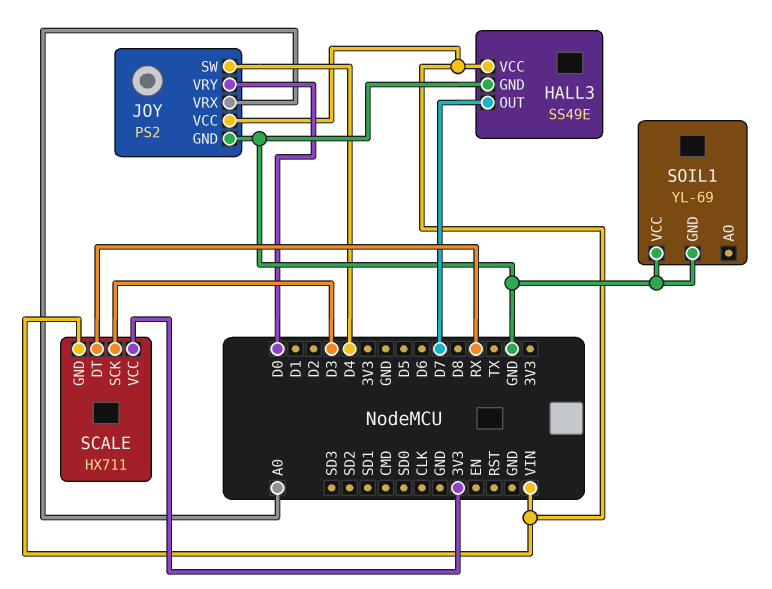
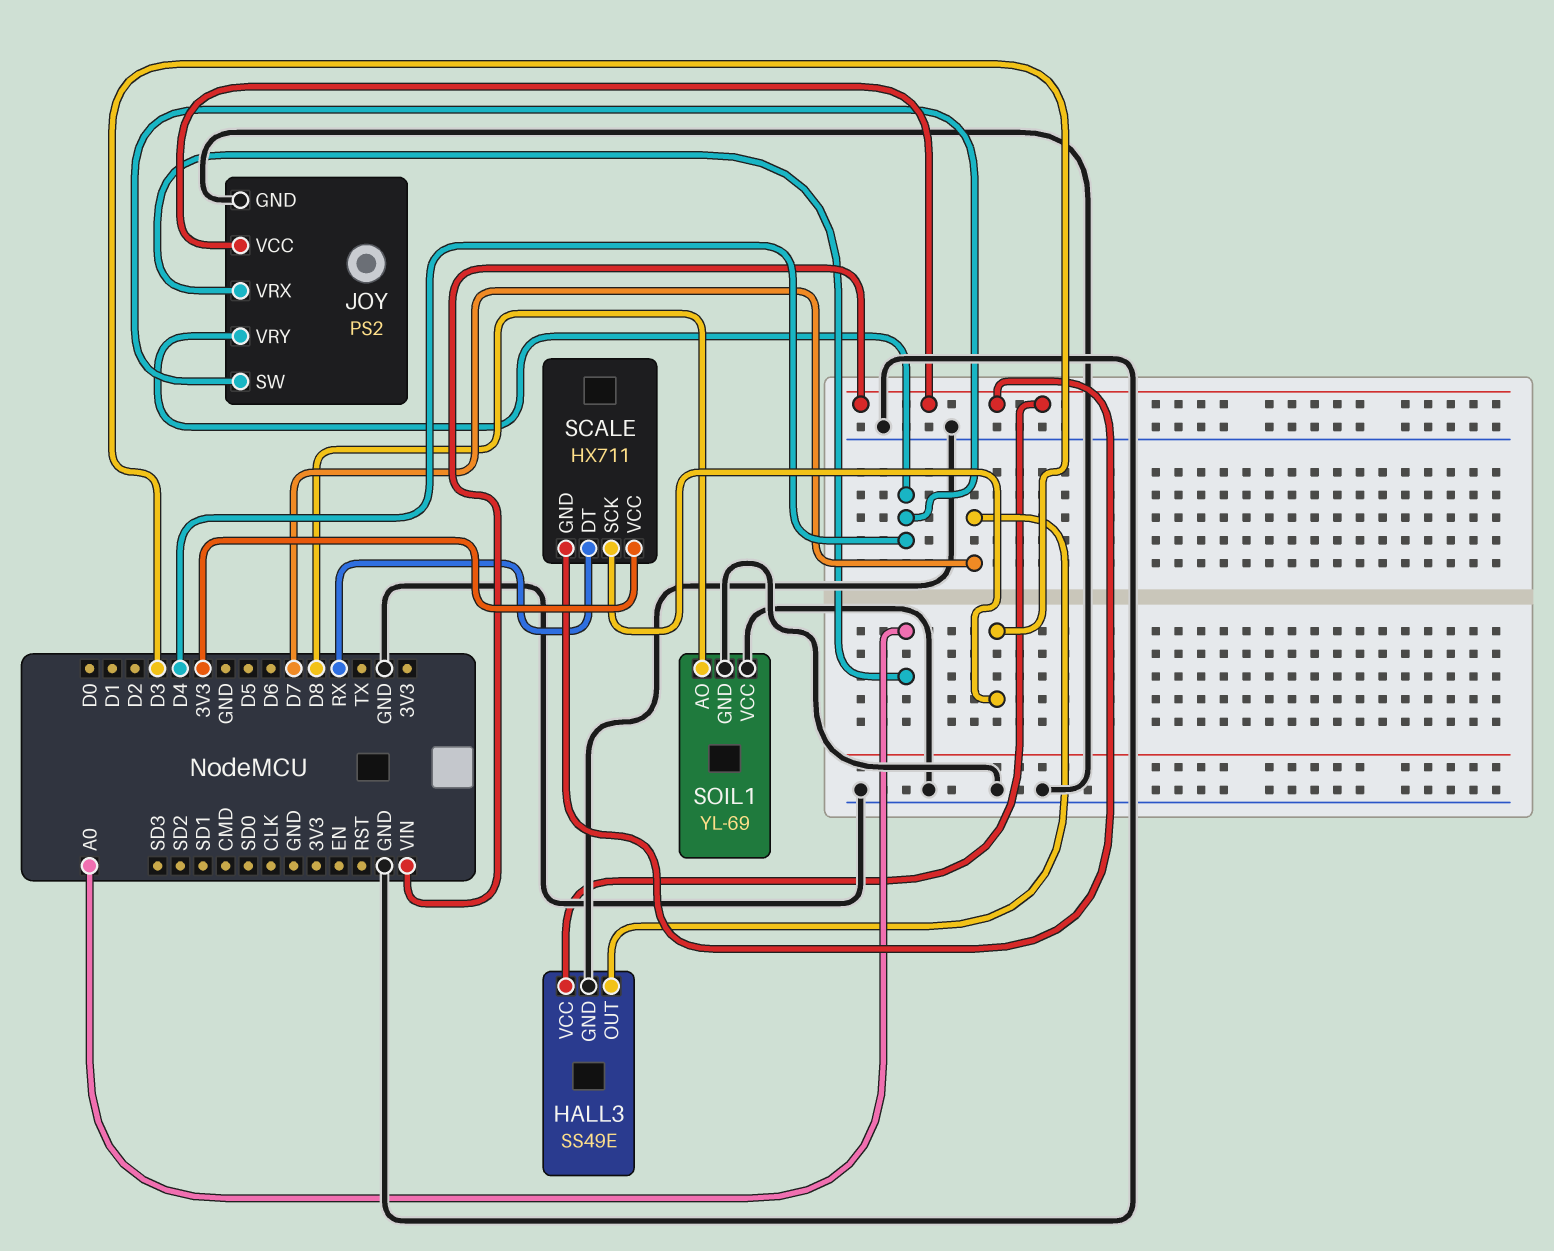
JOY pin VRY: D0 -> D4
SOIL1 pin AO: none -> D8

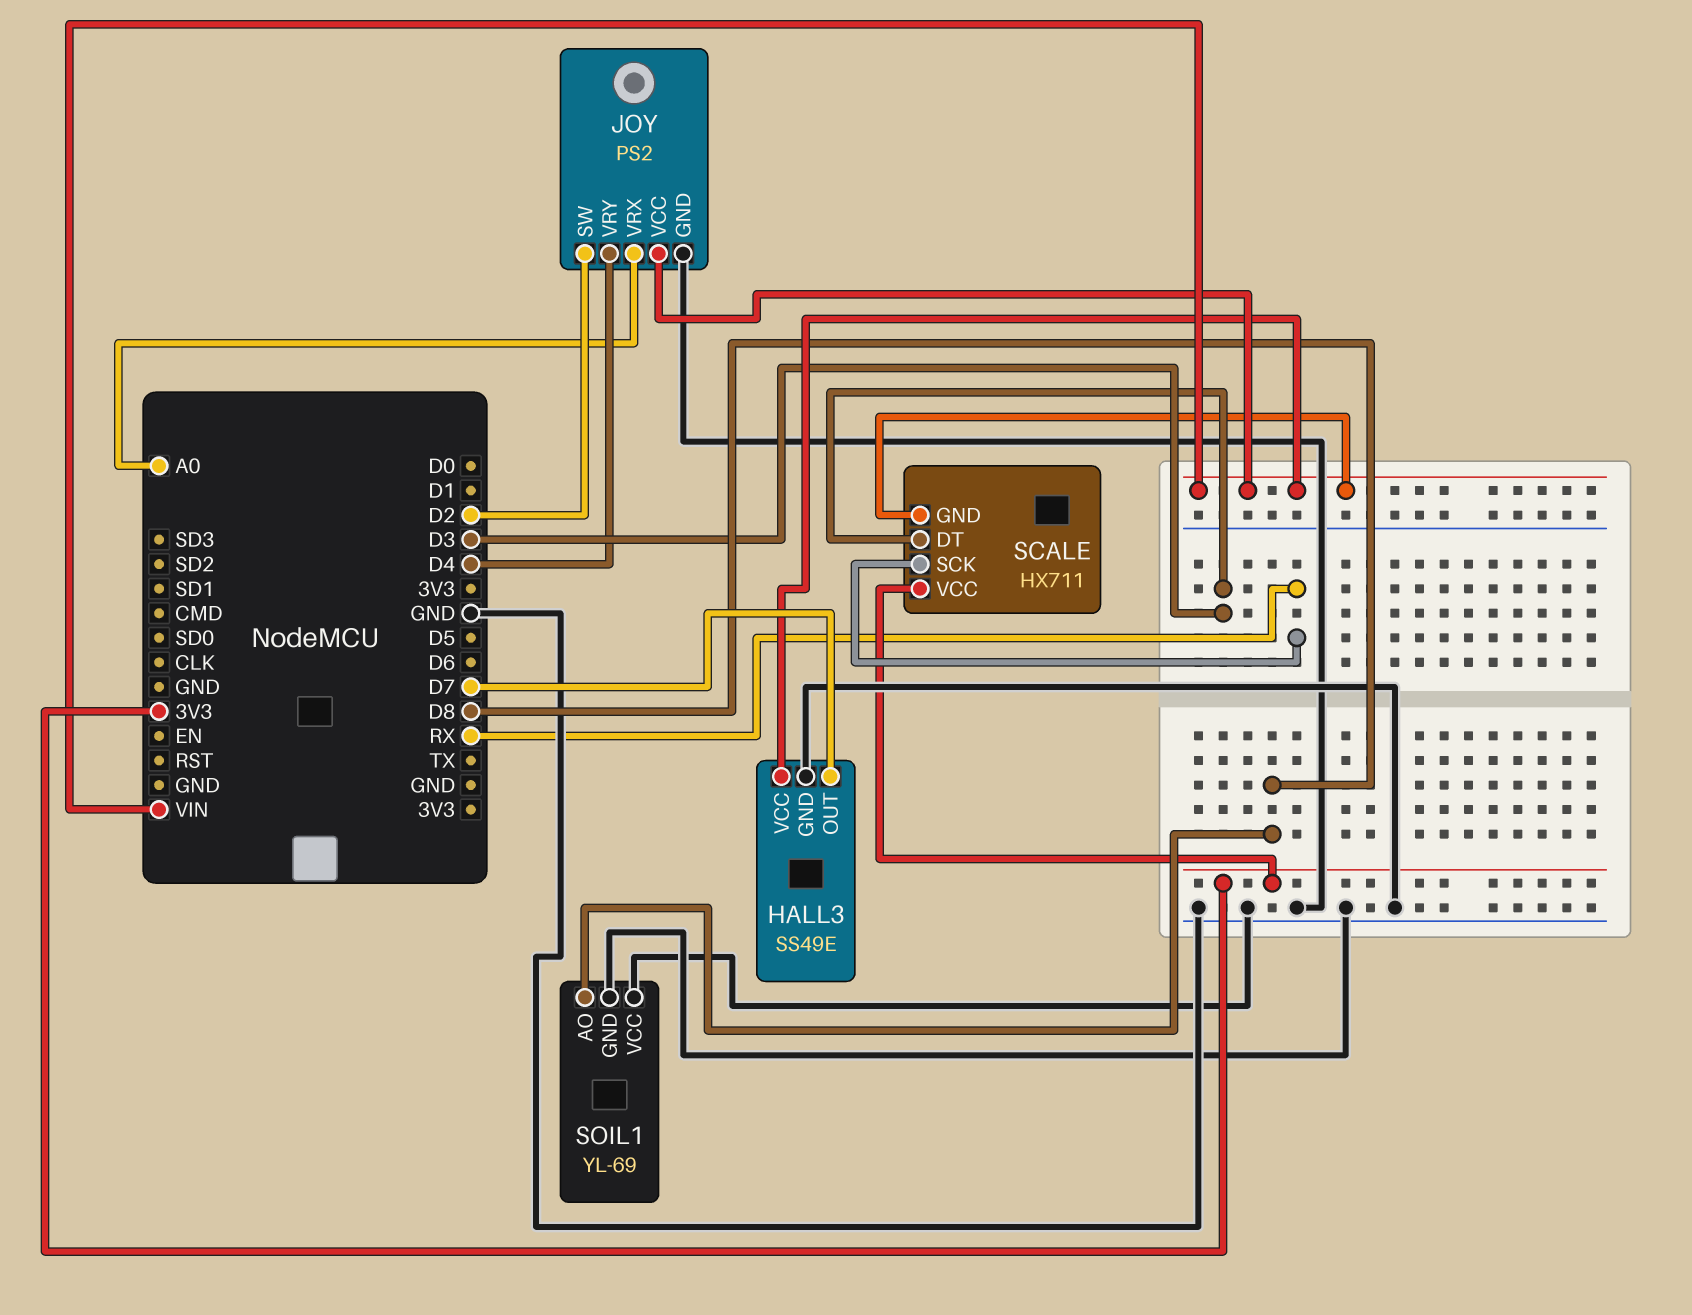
JOY pin SW: D4 -> D2
SCALE pin DT: RX -> D3
SCALE pin SCK: D3 -> RX

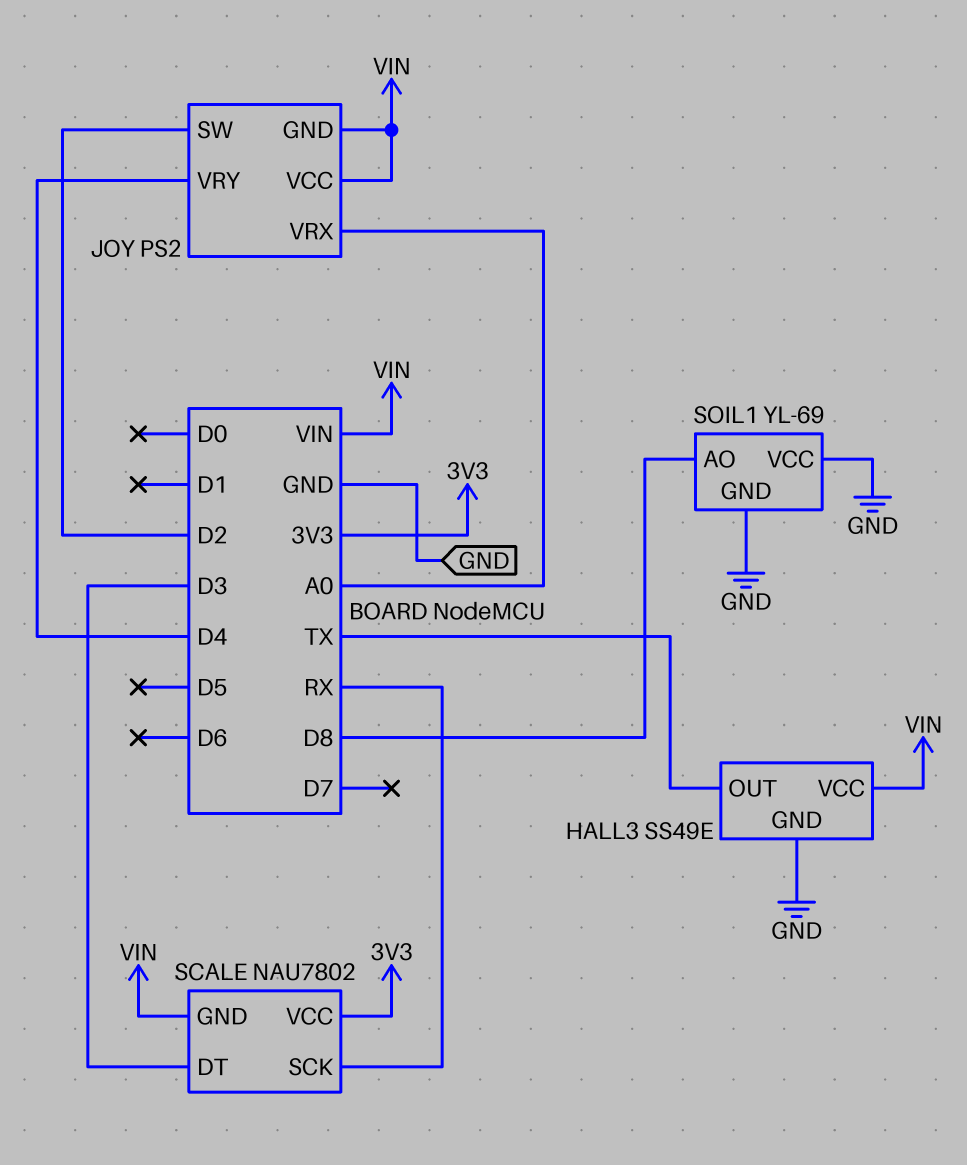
HALL3 pin OUT: D7 -> TX
JOY pin GND: GND -> VIN
SCALE: HX711 -> NAU7802

